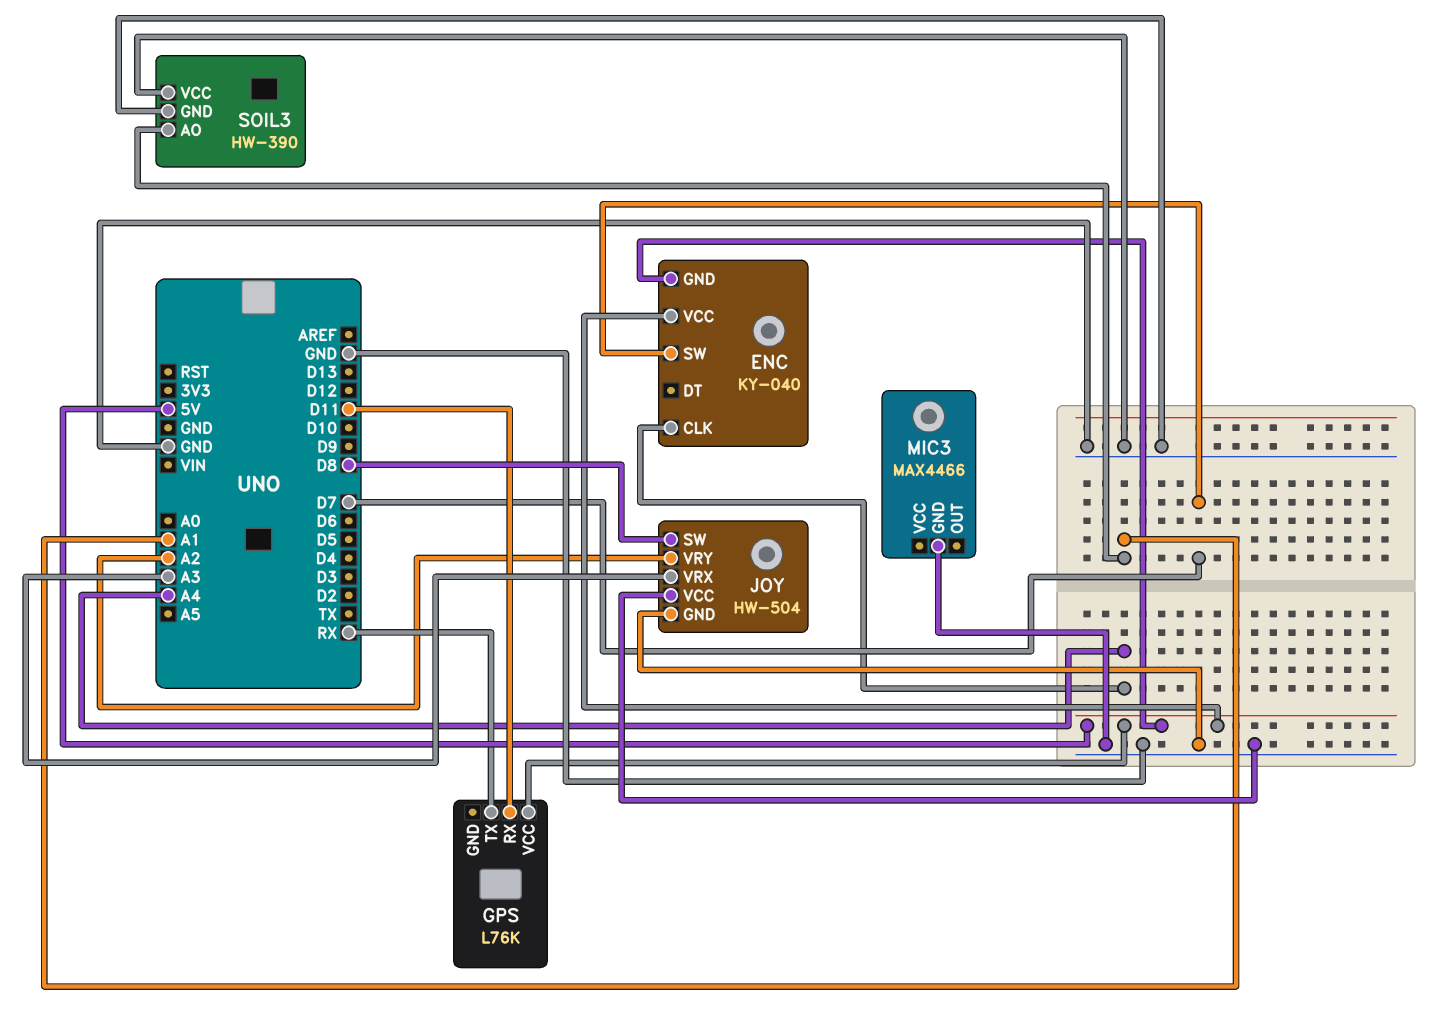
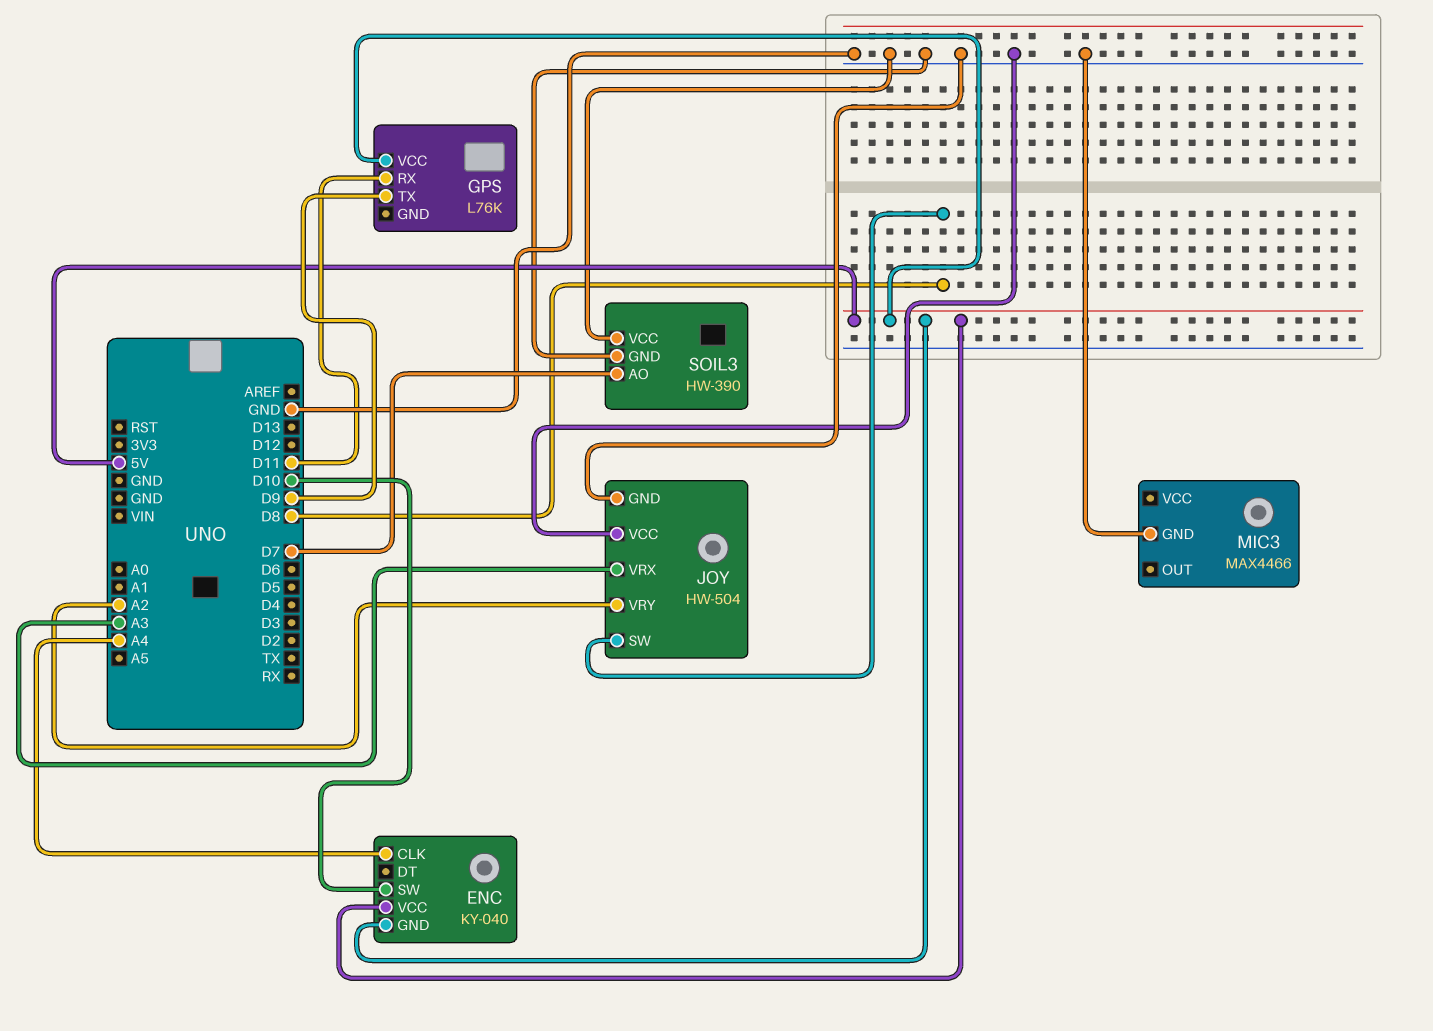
ENC pin SW: D7 -> D10
GPS pin TX: RX -> D9
SOIL3 pin AO: A1 -> D7

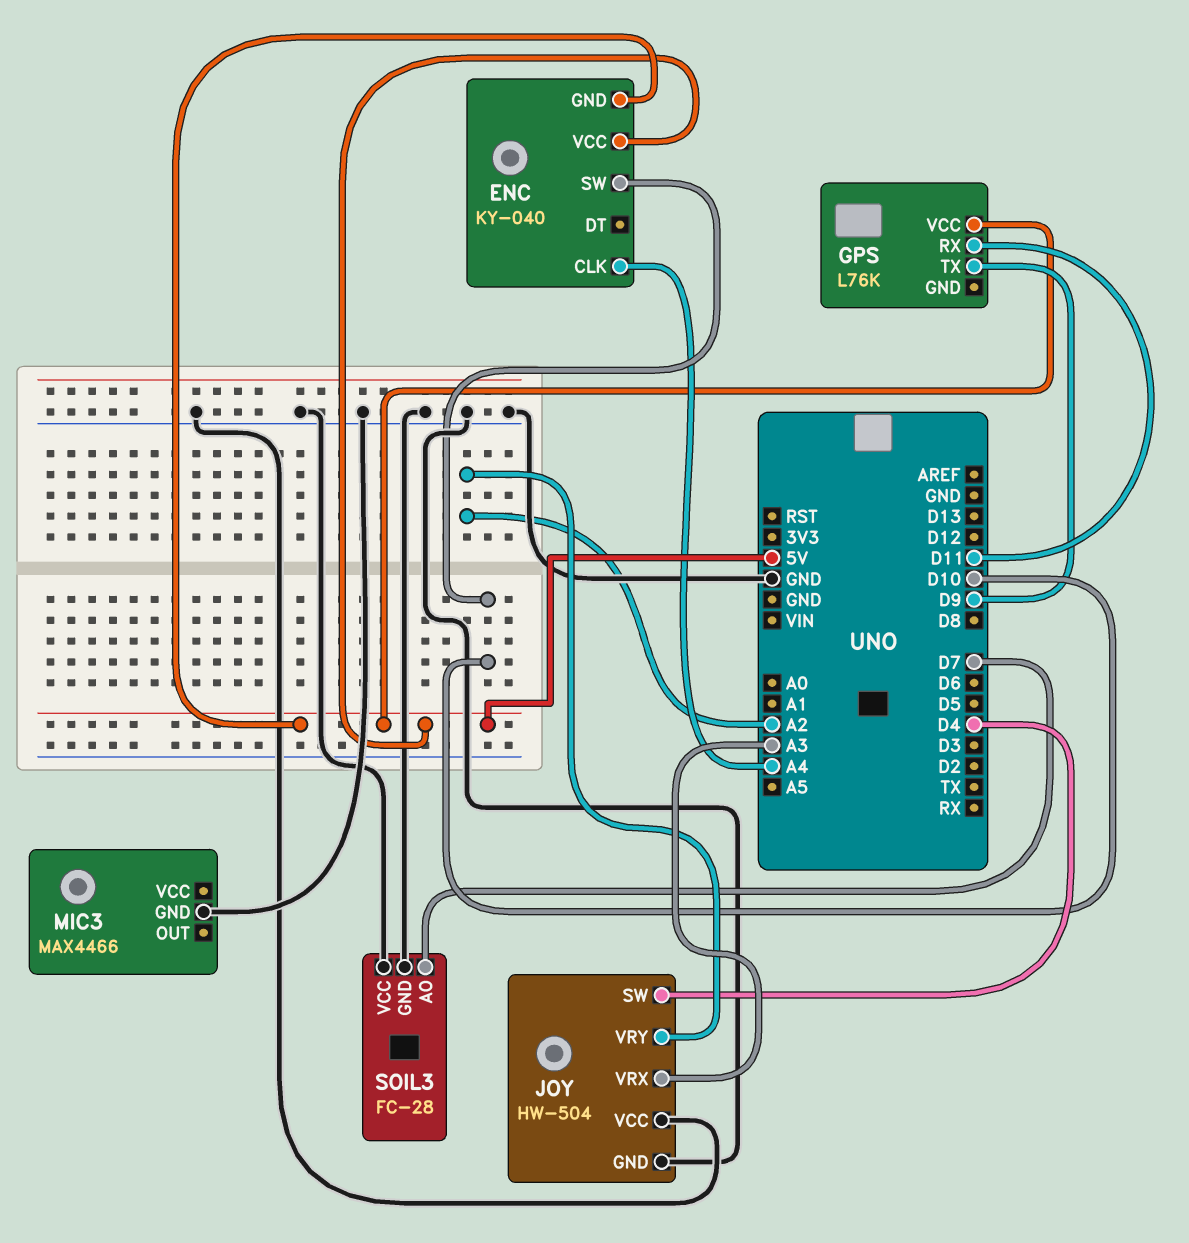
JOY pin SW: D8 -> D4
SOIL3: HW-390 -> FC-28

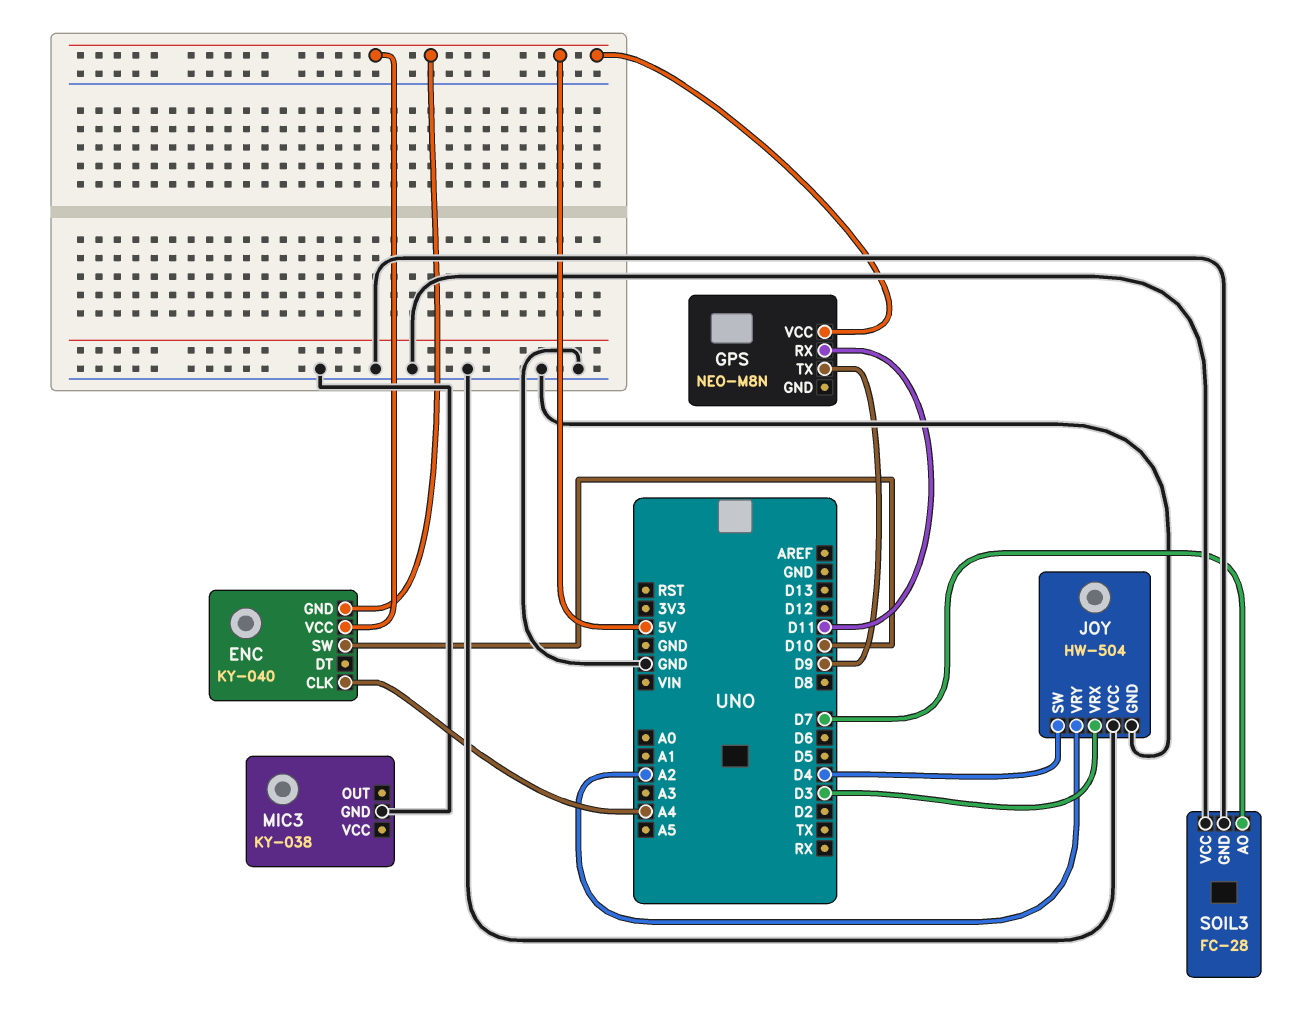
GPS: L76K -> NEO-M8N
JOY pin VRX: A3 -> D3
MIC3: MAX4466 -> KY-038

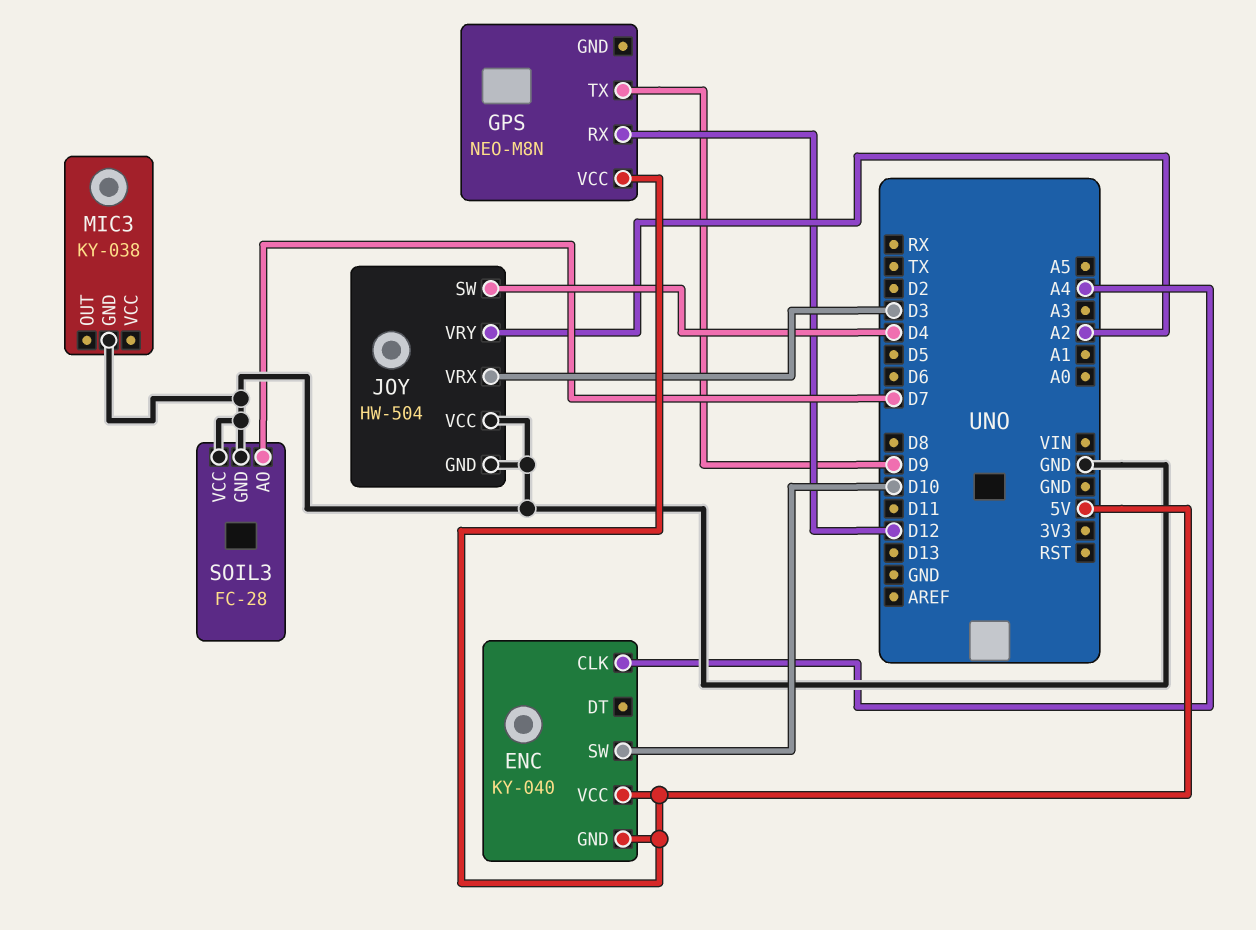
GPS pin RX: D11 -> D12

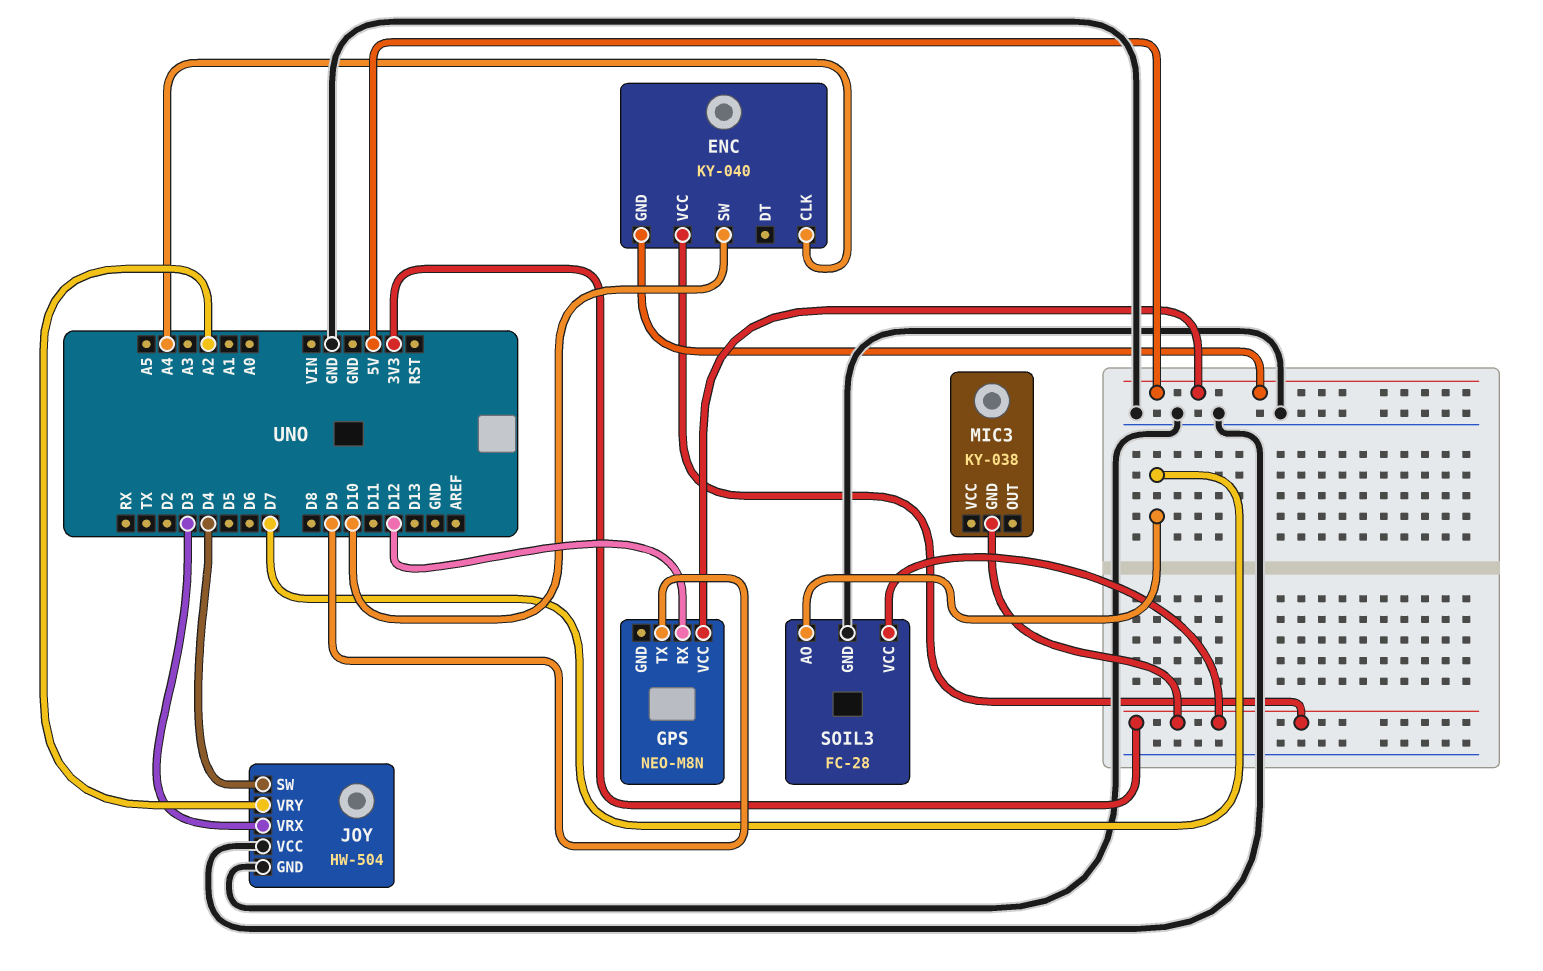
ENC pin VCC: 5V -> 3V3
MIC3 pin GND: GND -> 3V3
SOIL3 pin VCC: GND -> 3V3

